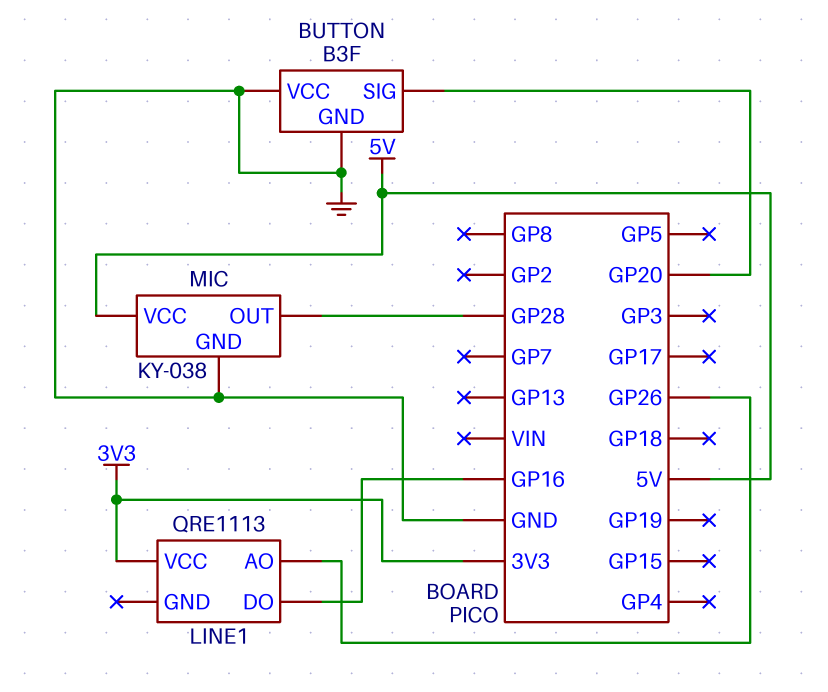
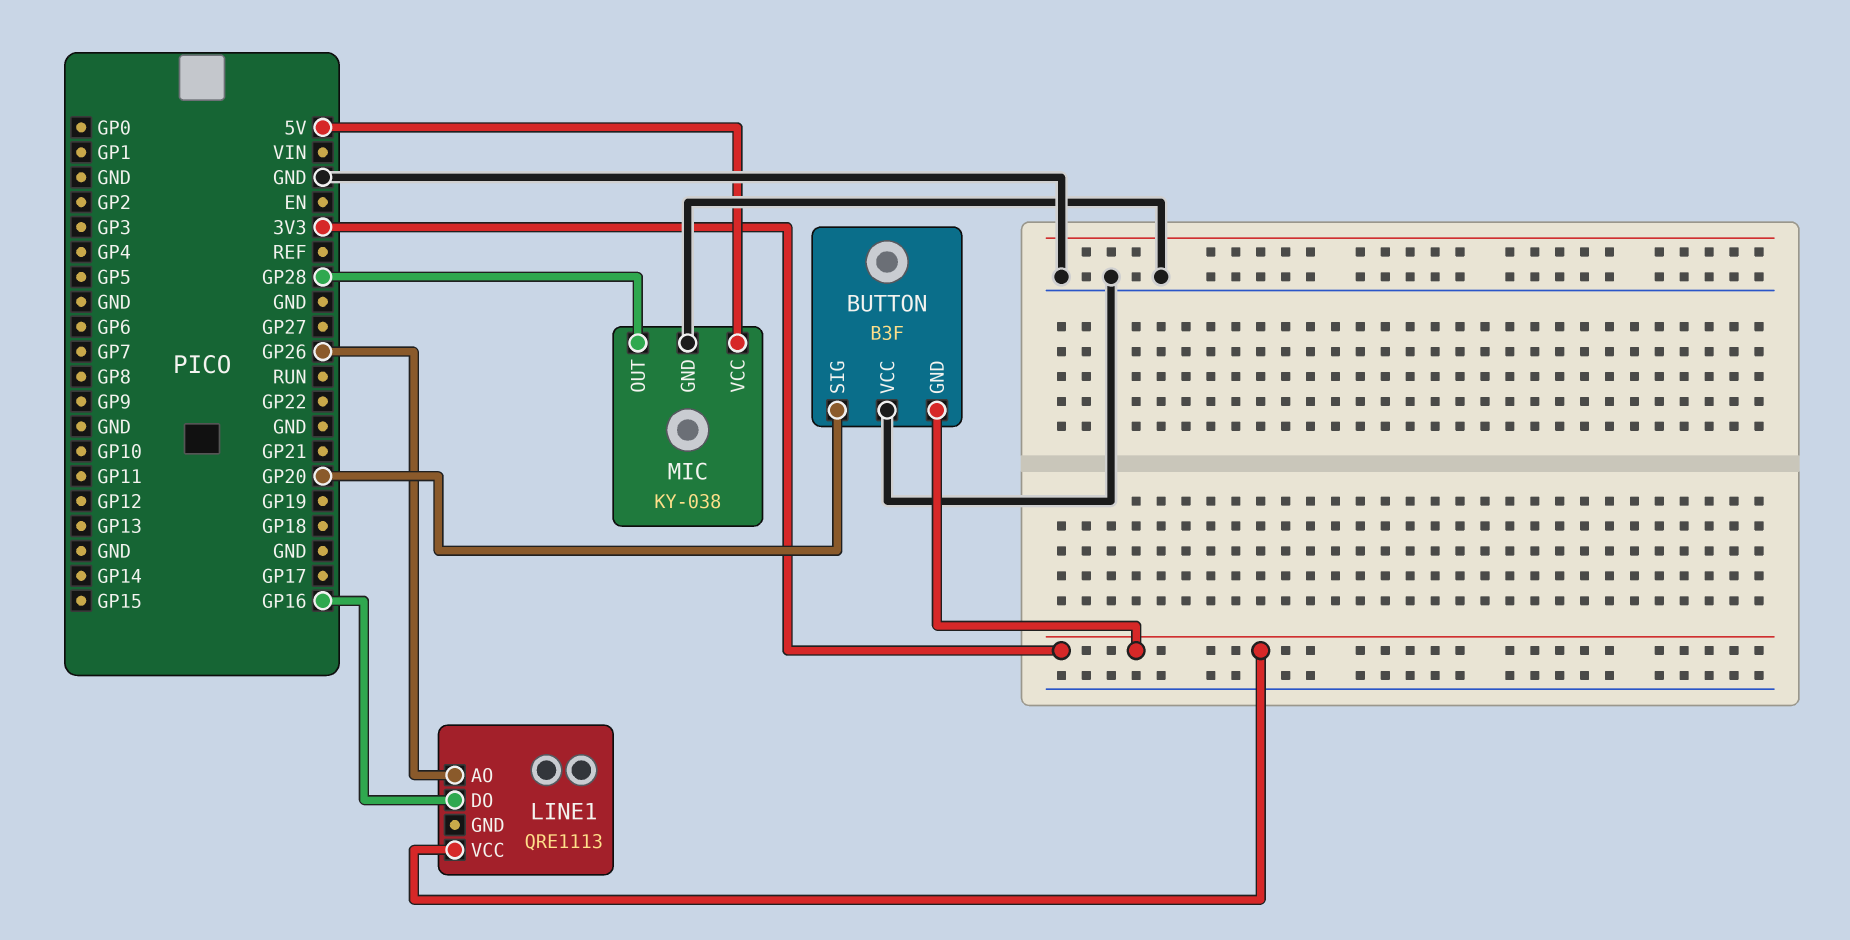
BUTTON pin GND: GND -> 3V3

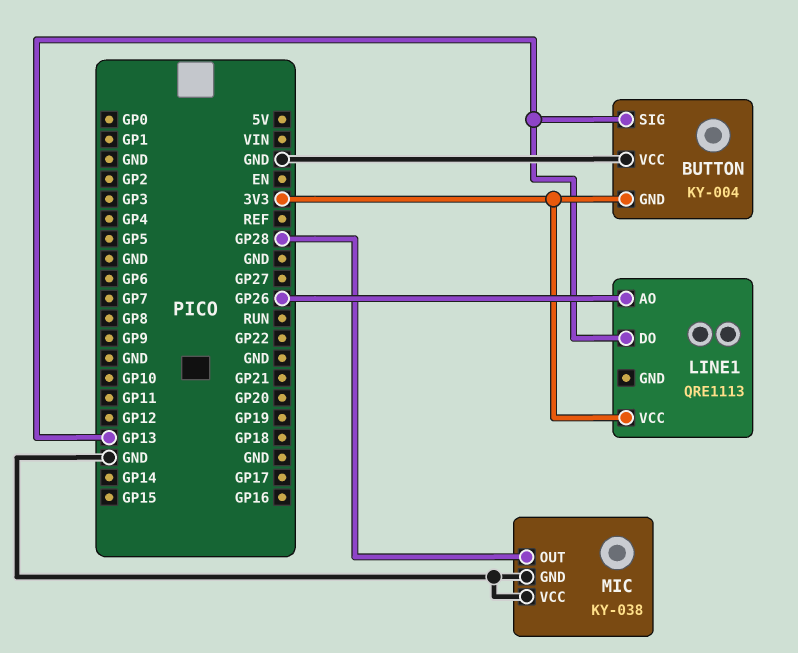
BUTTON: B3F -> KY-004
BUTTON pin SIG: GP20 -> GP13
LINE1 pin DO: GP16 -> GP13
MIC pin VCC: 5V -> GND

